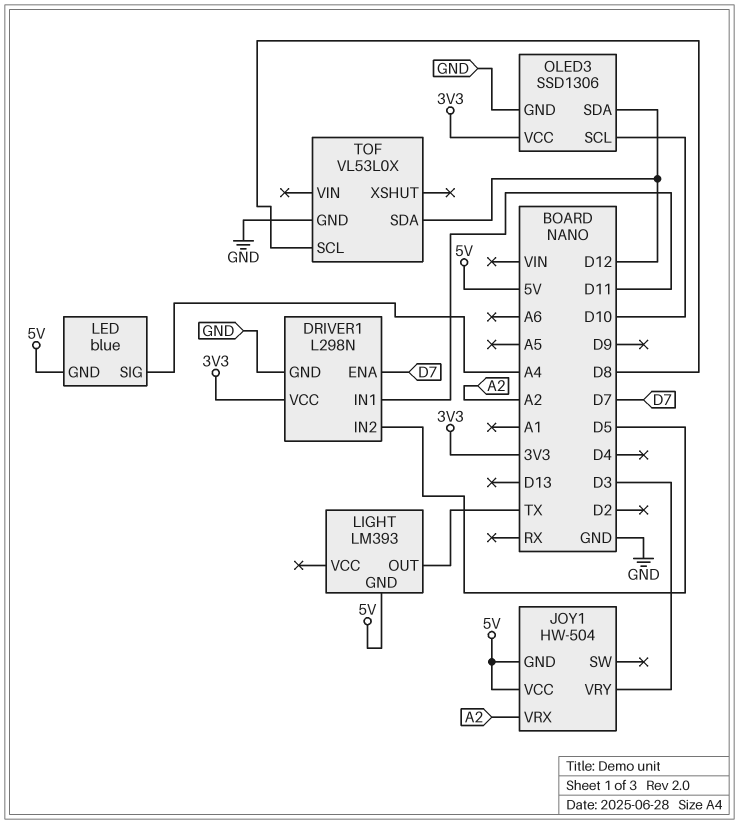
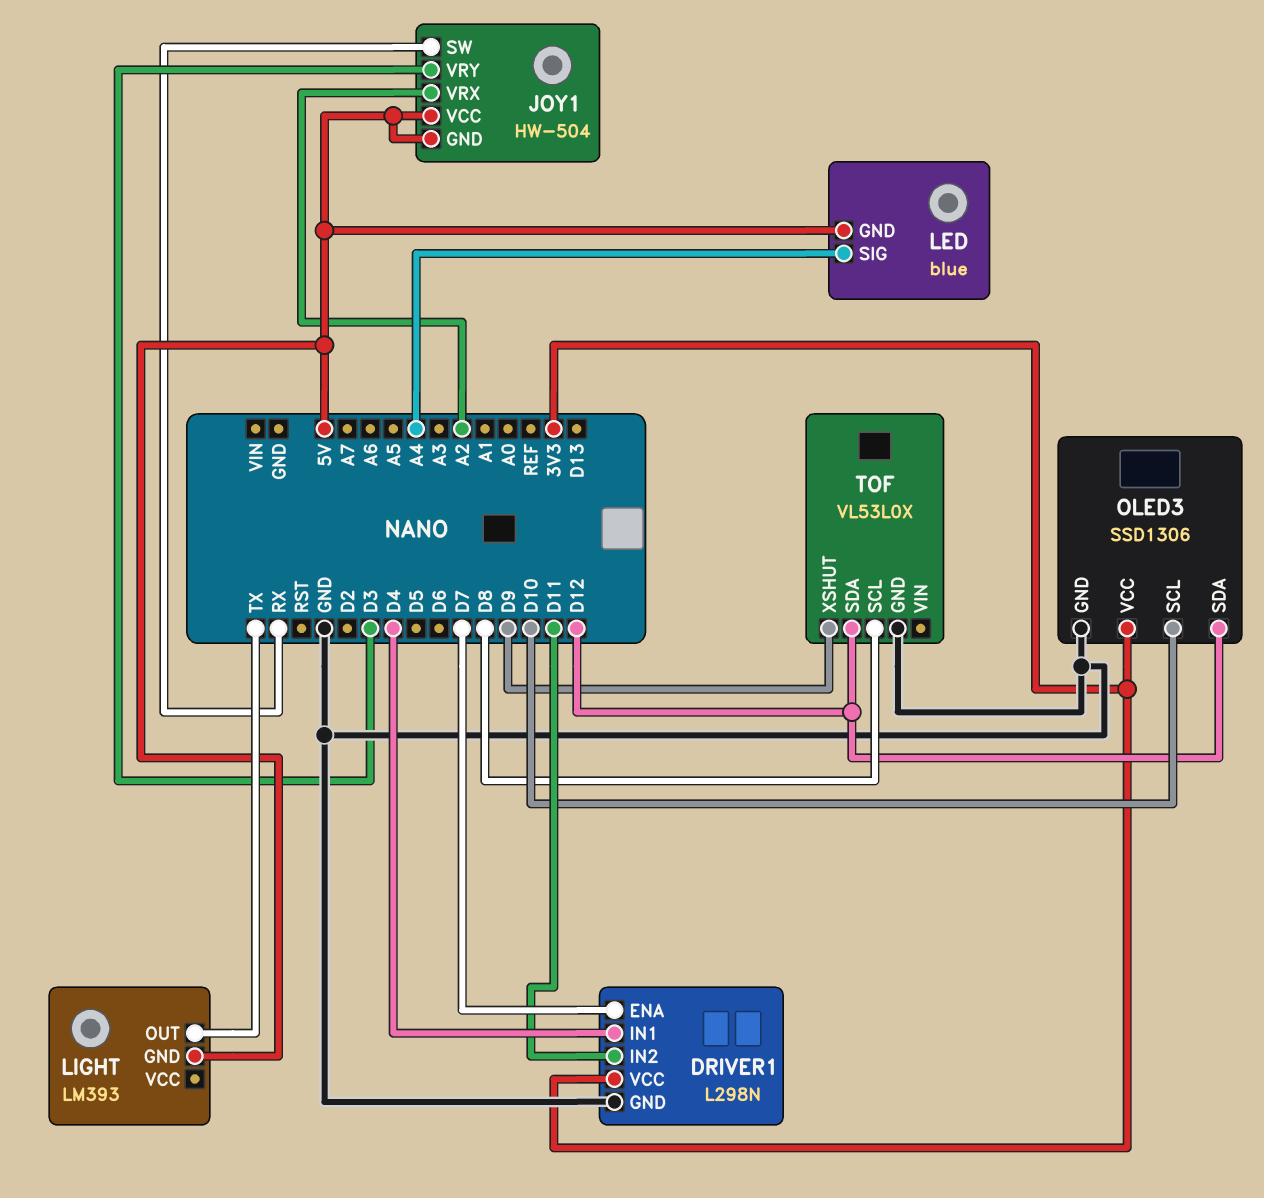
DRIVER1 pin IN1: D11 -> D4
DRIVER1 pin IN2: D5 -> D11
JOY1 pin SW: none -> RX
TOF pin XSHUT: none -> D9

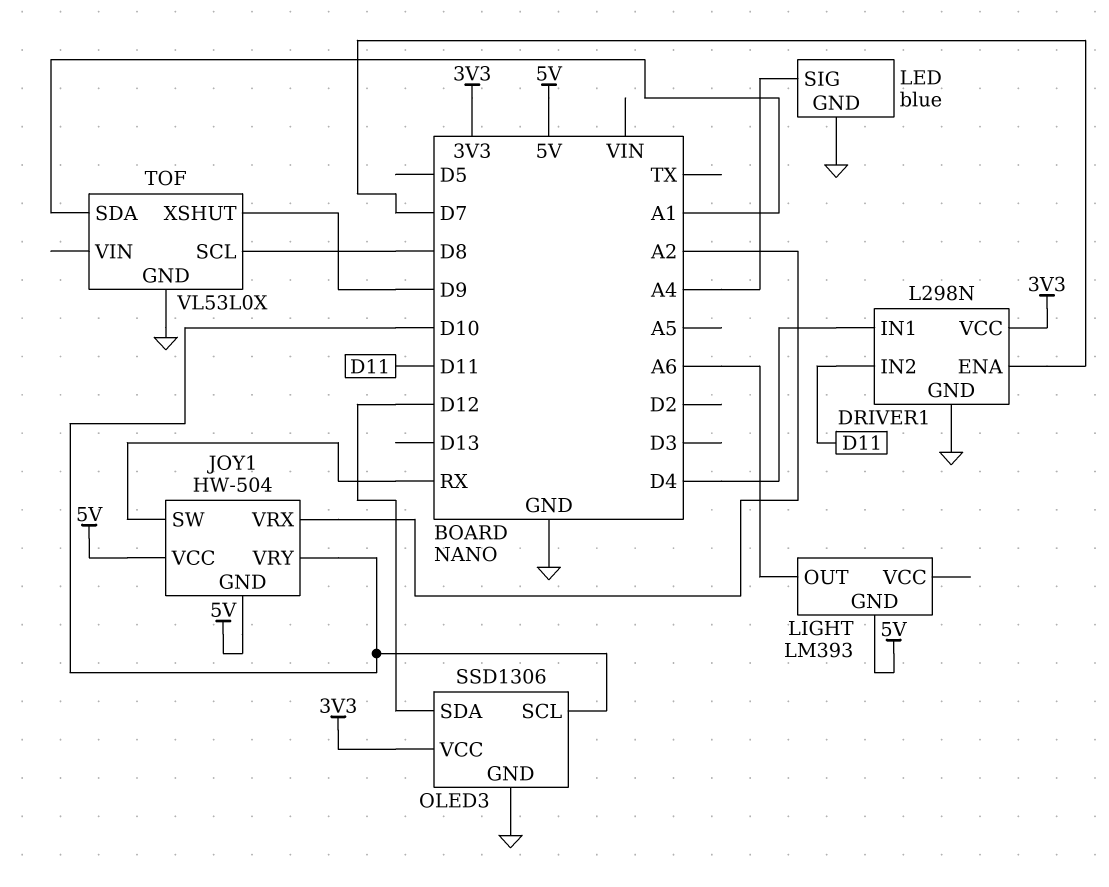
JOY1 pin VRY: D3 -> D10
LED pin GND: 5V -> GND
LIGHT pin OUT: TX -> A6
TOF pin SDA: D12 -> A1

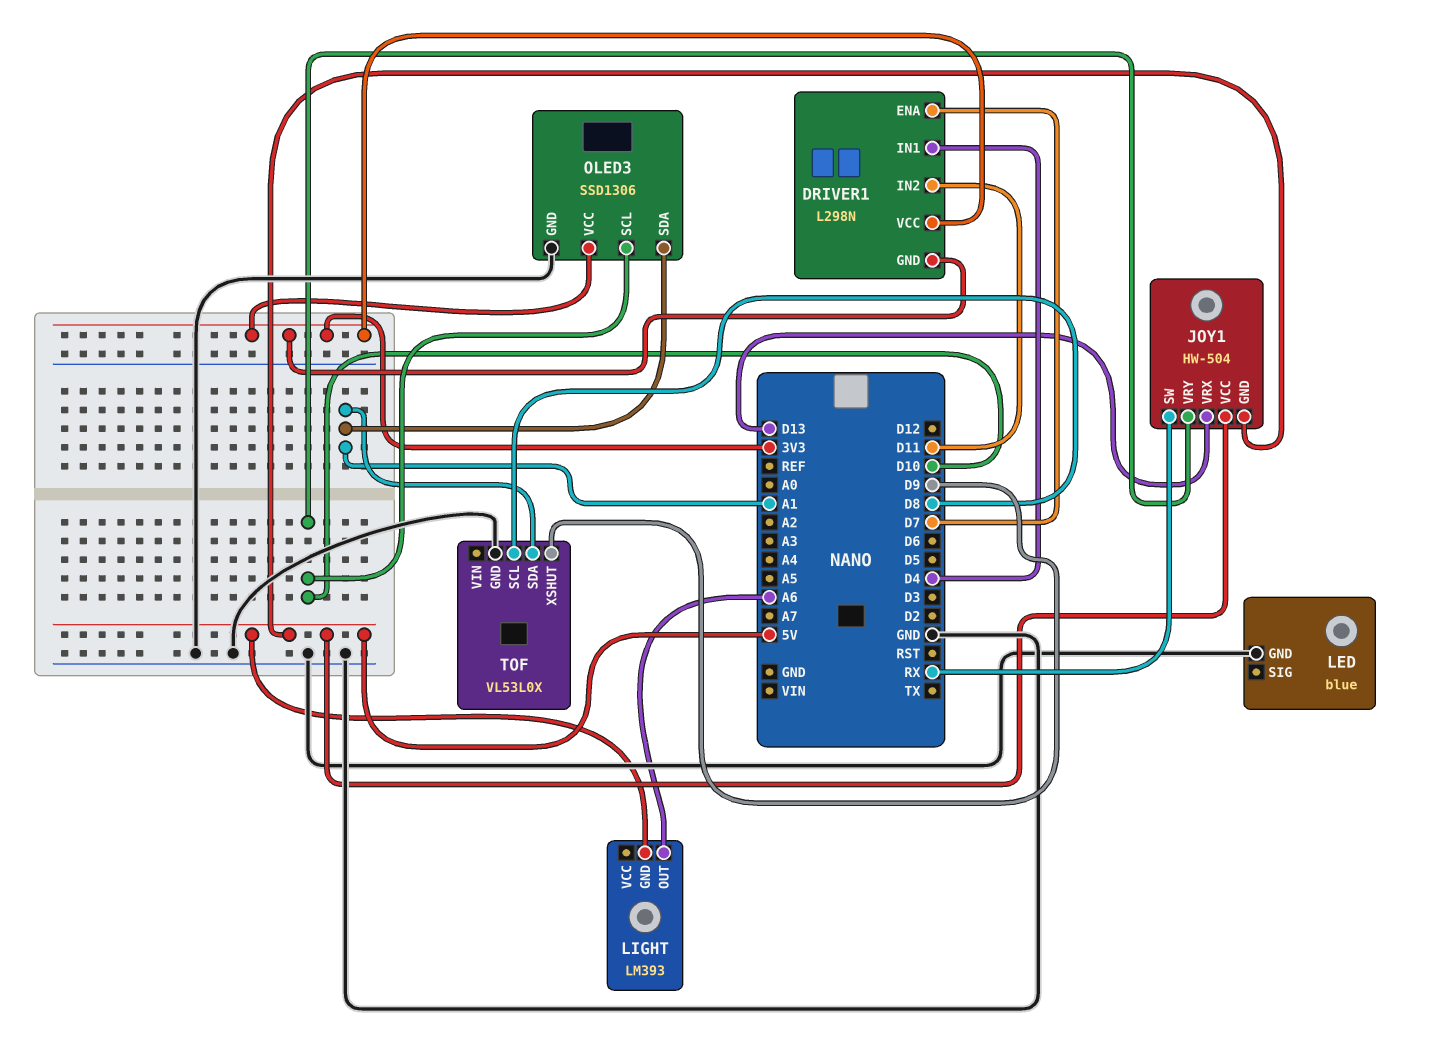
DRIVER1 pin GND: GND -> 3V3
JOY1 pin VRX: A2 -> D13
LED pin SIG: A4 -> none
OLED3 pin SDA: D12 -> A1

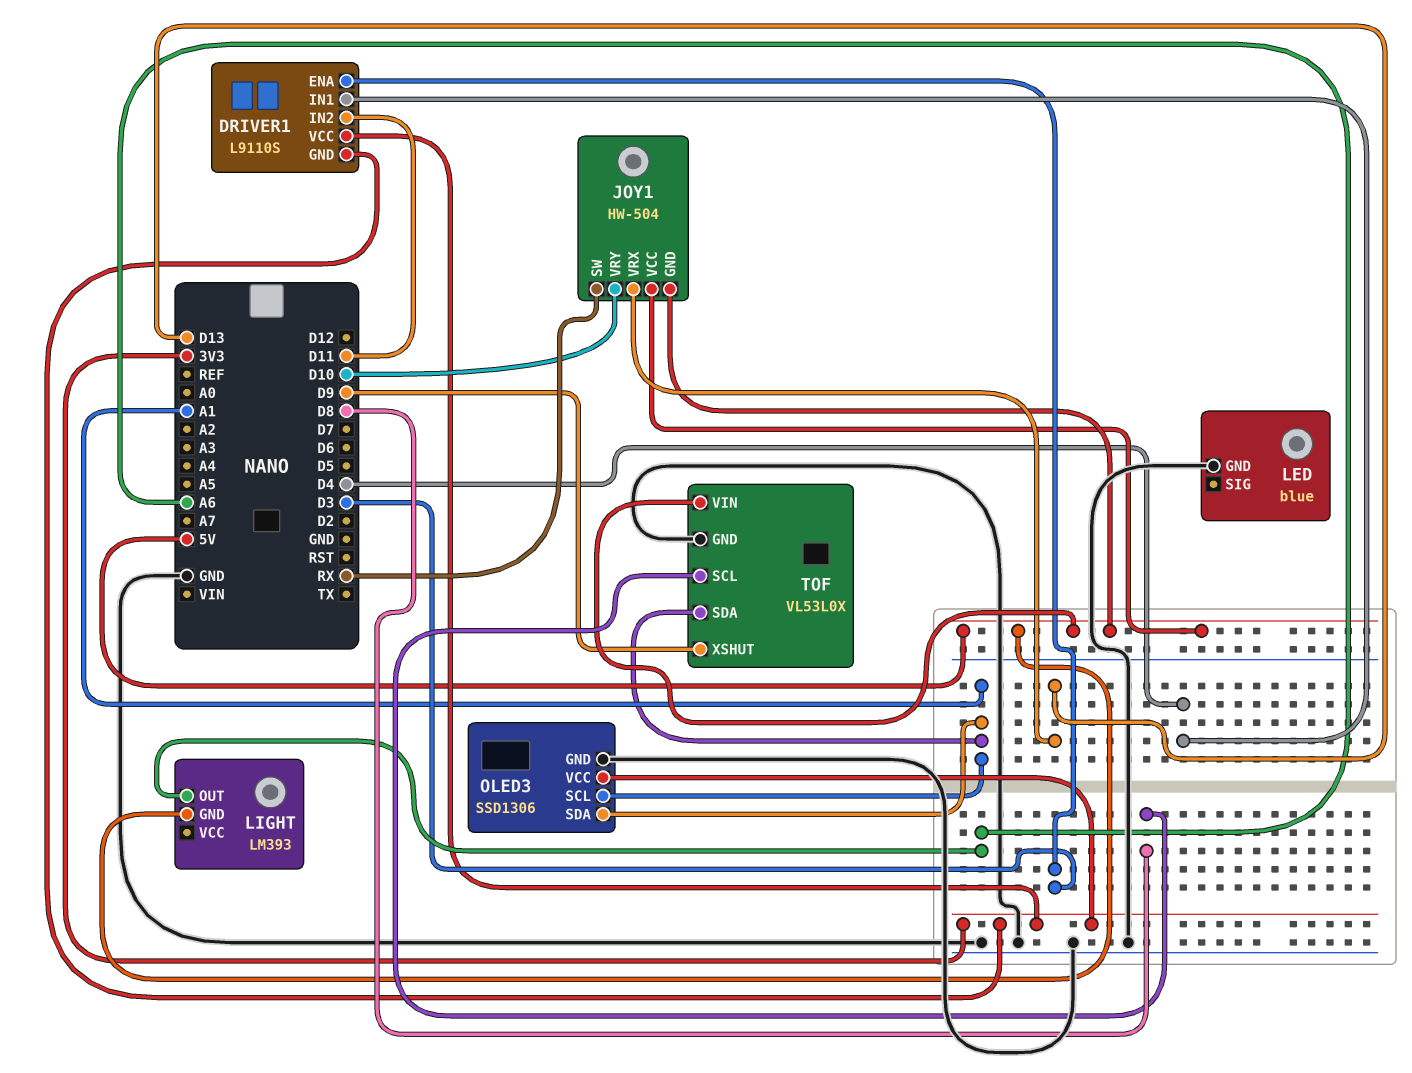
DRIVER1: L298N -> L9110S
DRIVER1 pin ENA: D7 -> D3
OLED3 pin SCL: D10 -> A1
TOF pin VIN: none -> 5V

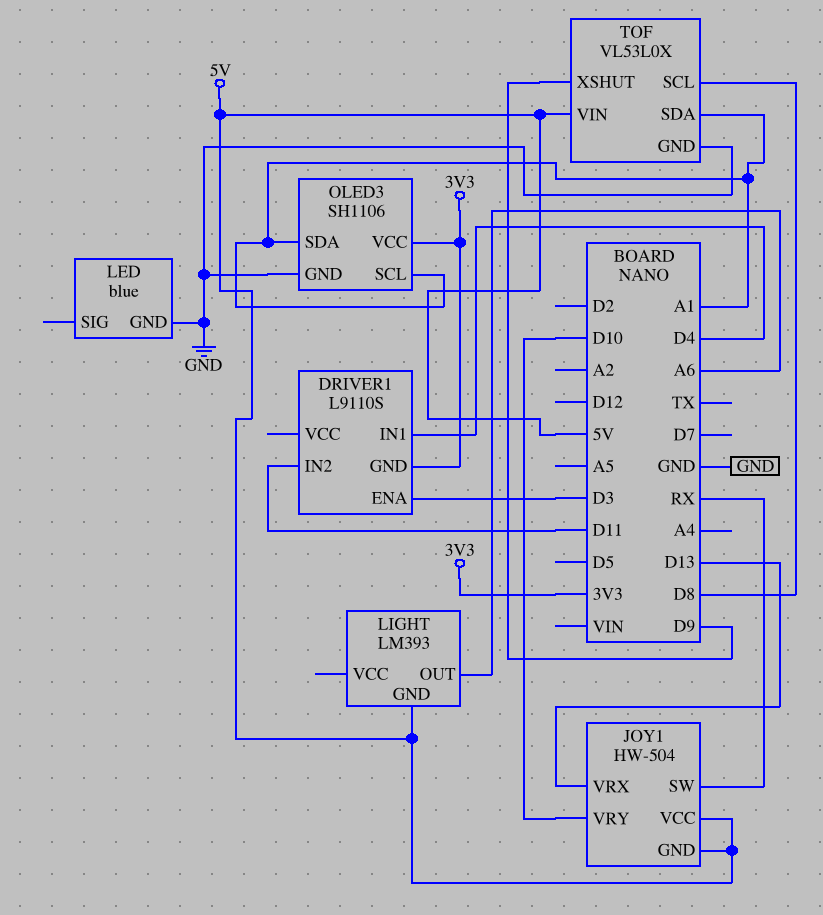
DRIVER1 pin VCC: 3V3 -> none
OLED3: SSD1306 -> SH1106

